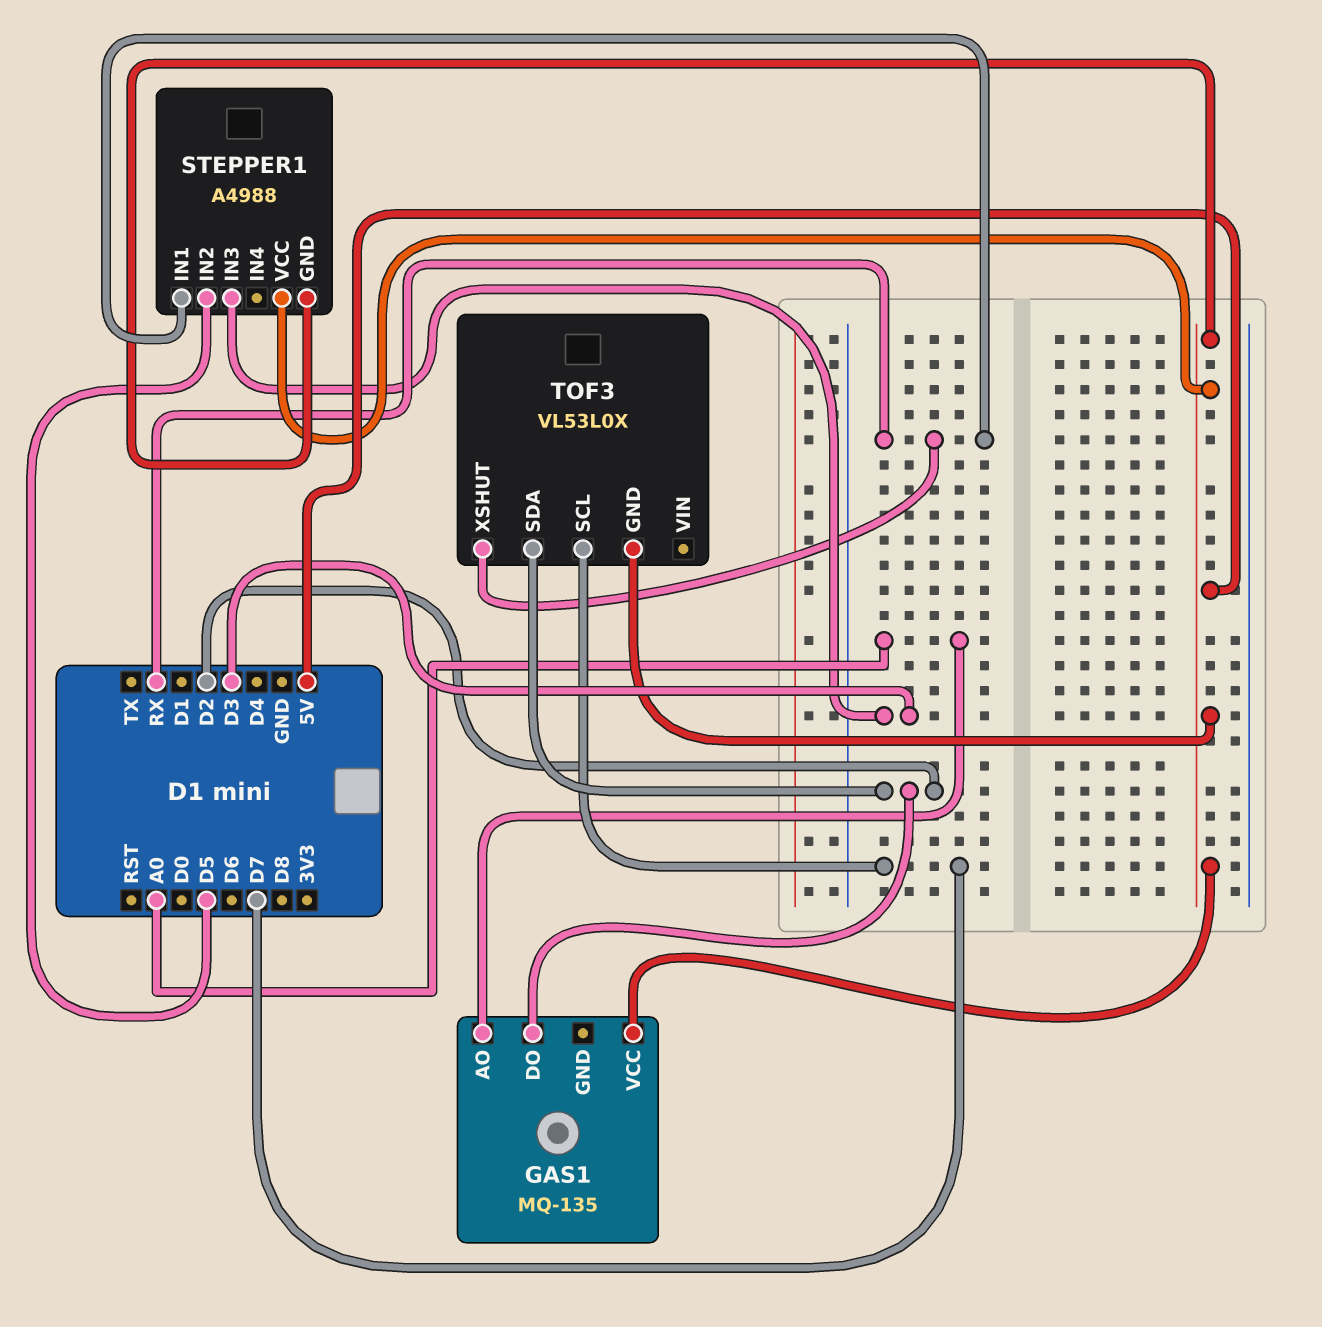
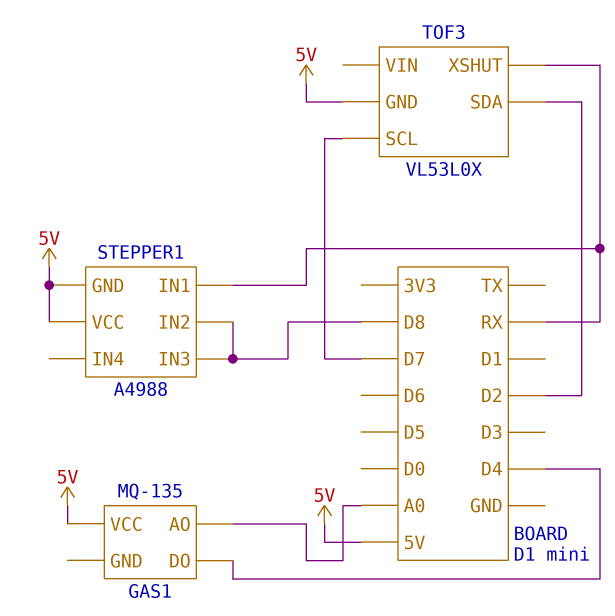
GAS1 pin DO: D2 -> D4
STEPPER1 pin IN2: D5 -> D8
STEPPER1 pin IN3: D3 -> D8

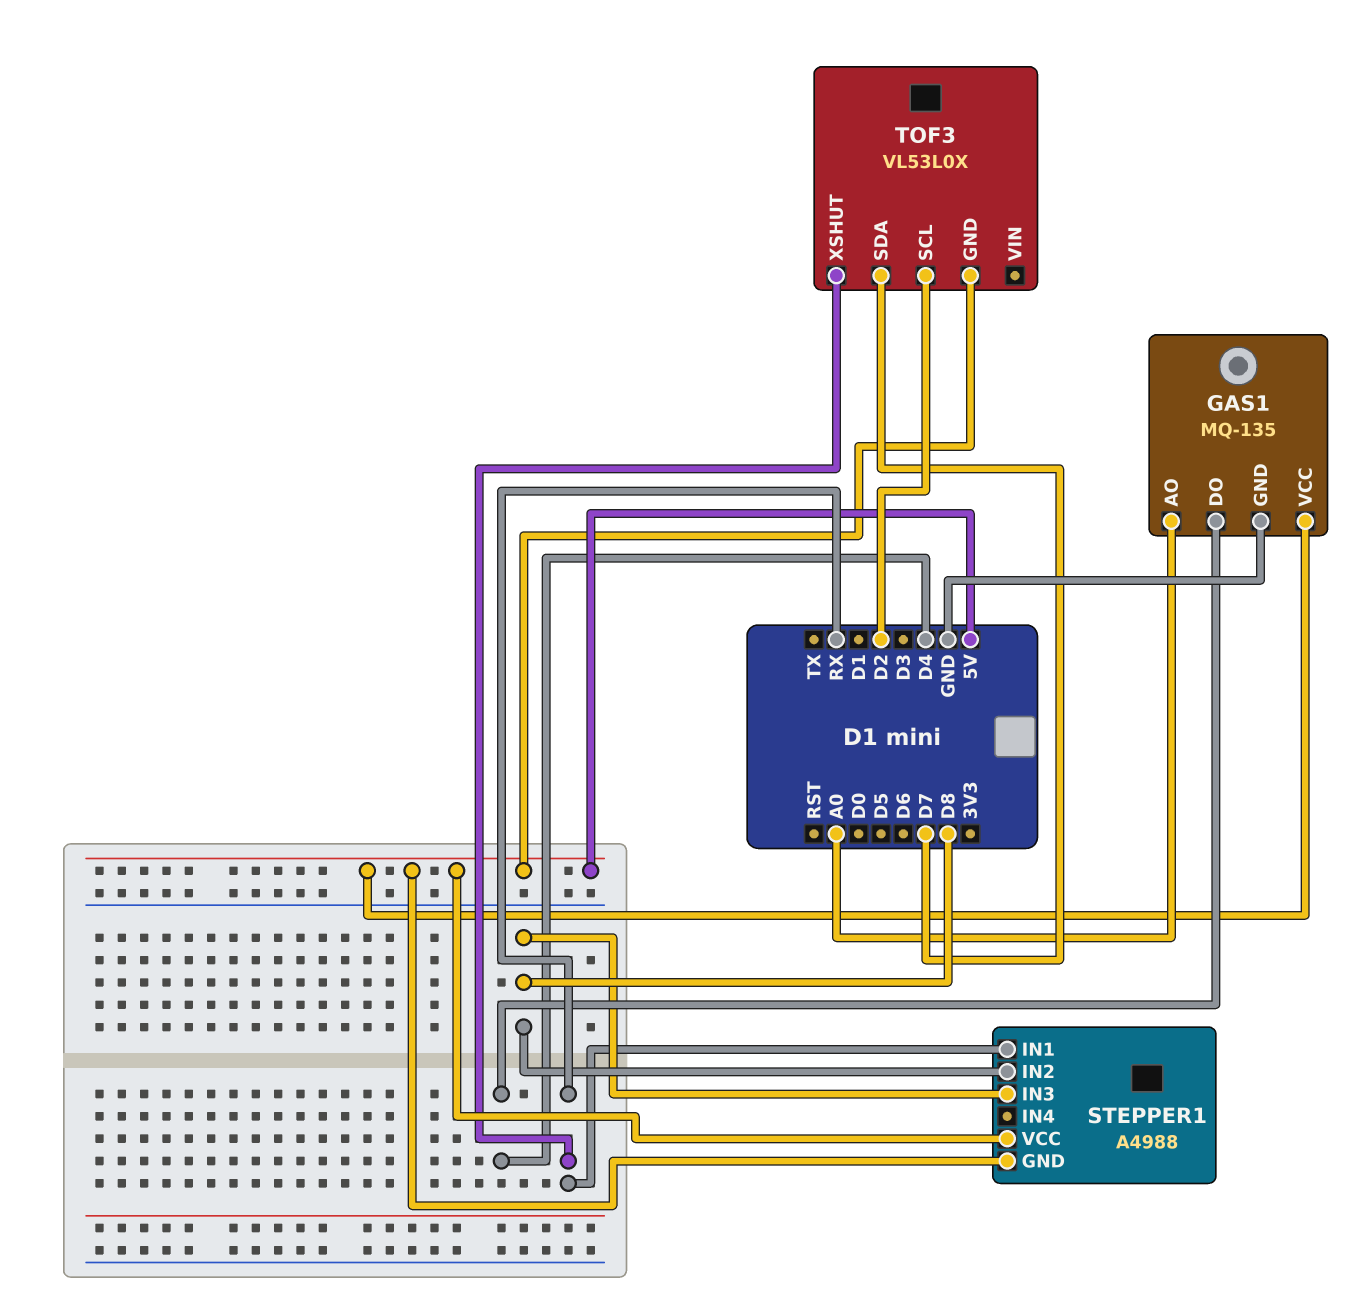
GAS1 pin GND: none -> GND
TOF3 pin SCL: D7 -> D2
TOF3 pin SDA: D2 -> D7

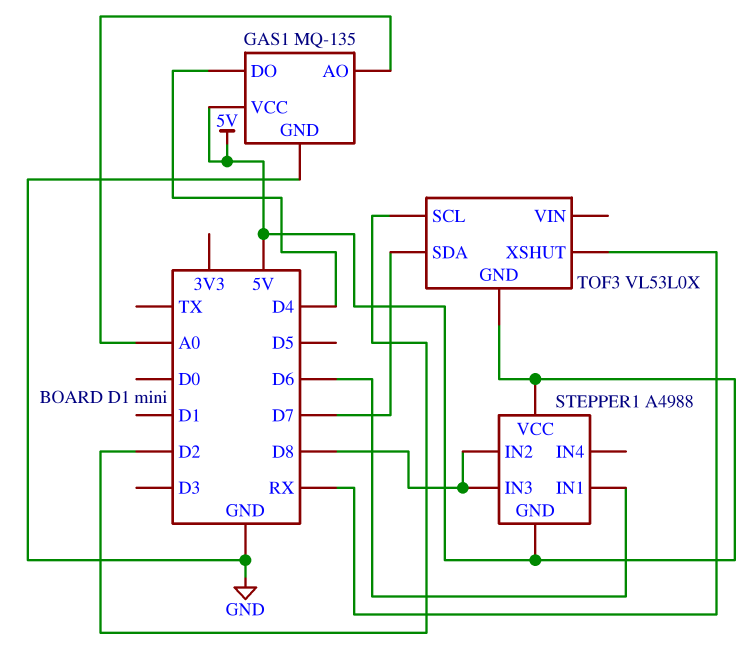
STEPPER1 pin IN1: RX -> D6

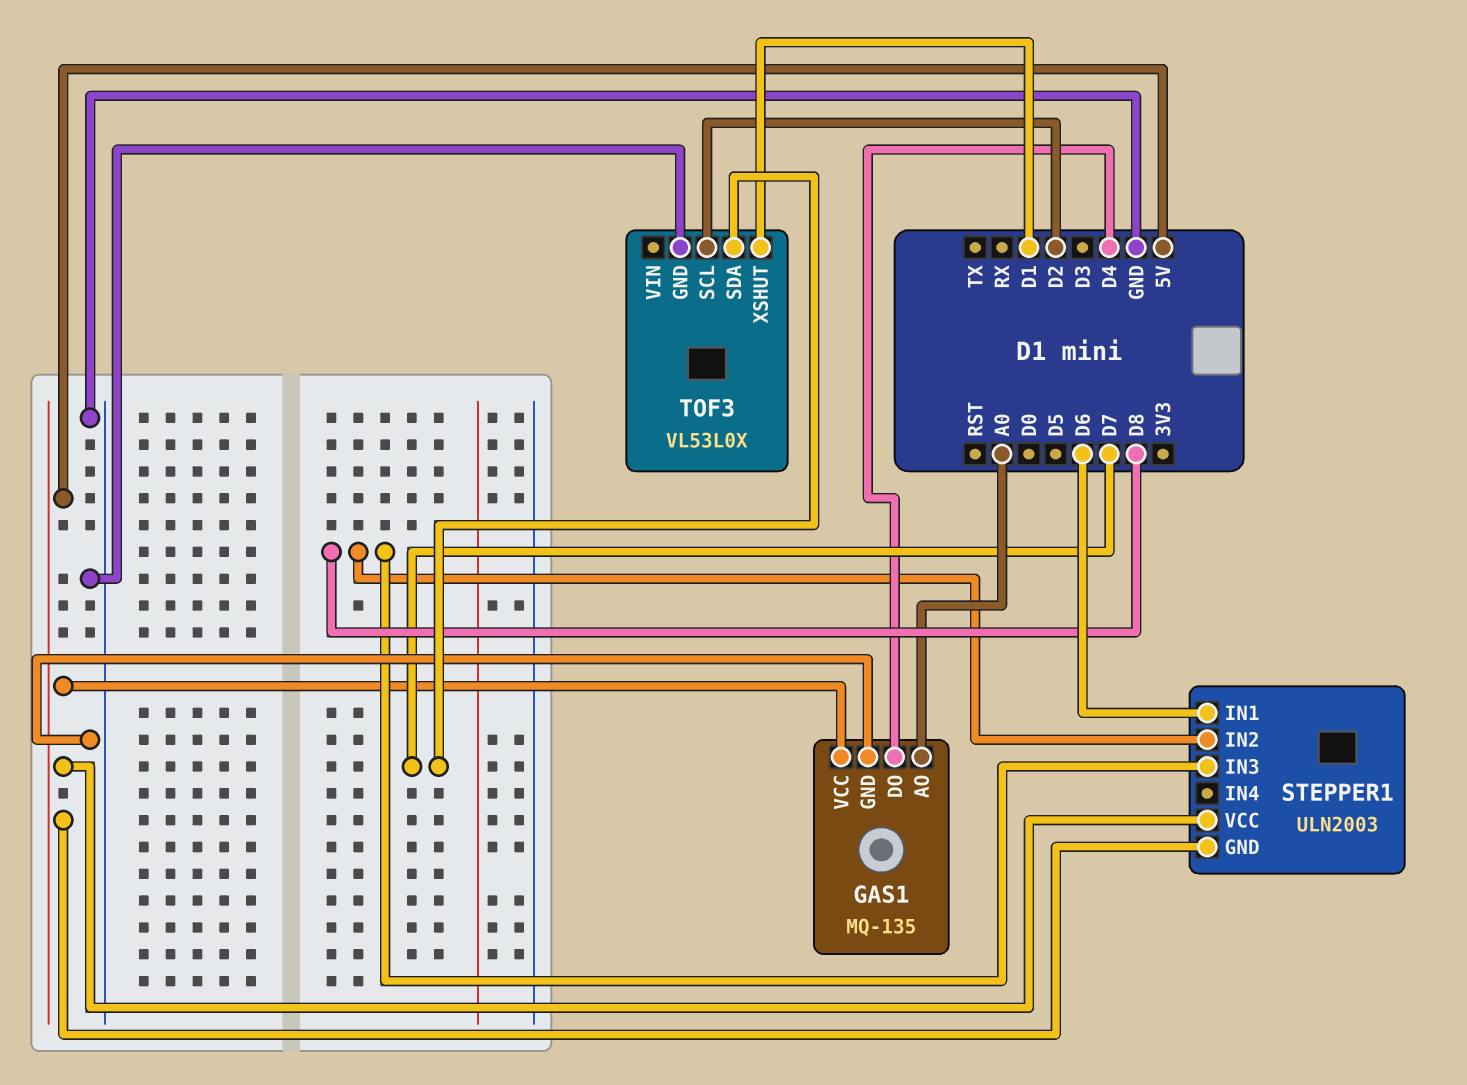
STEPPER1: A4988 -> ULN2003
TOF3 pin GND: 5V -> GND
TOF3 pin XSHUT: RX -> D1

